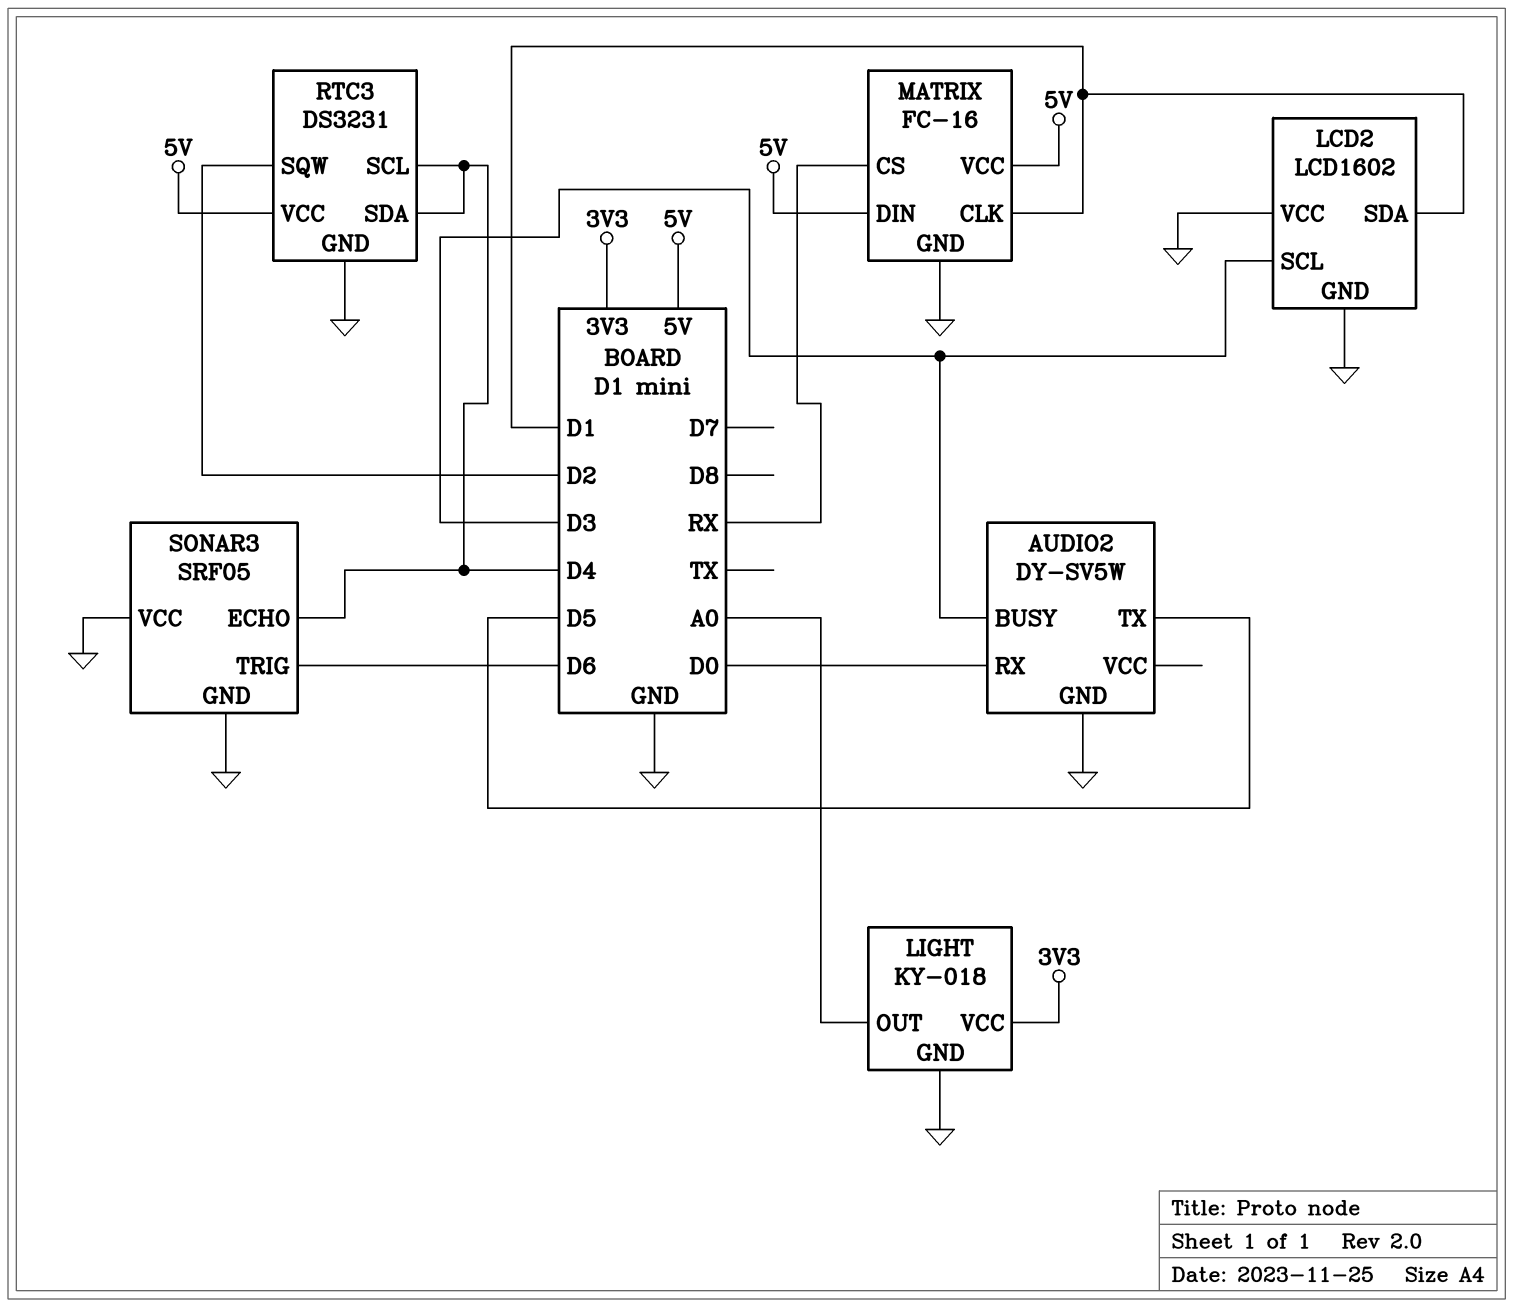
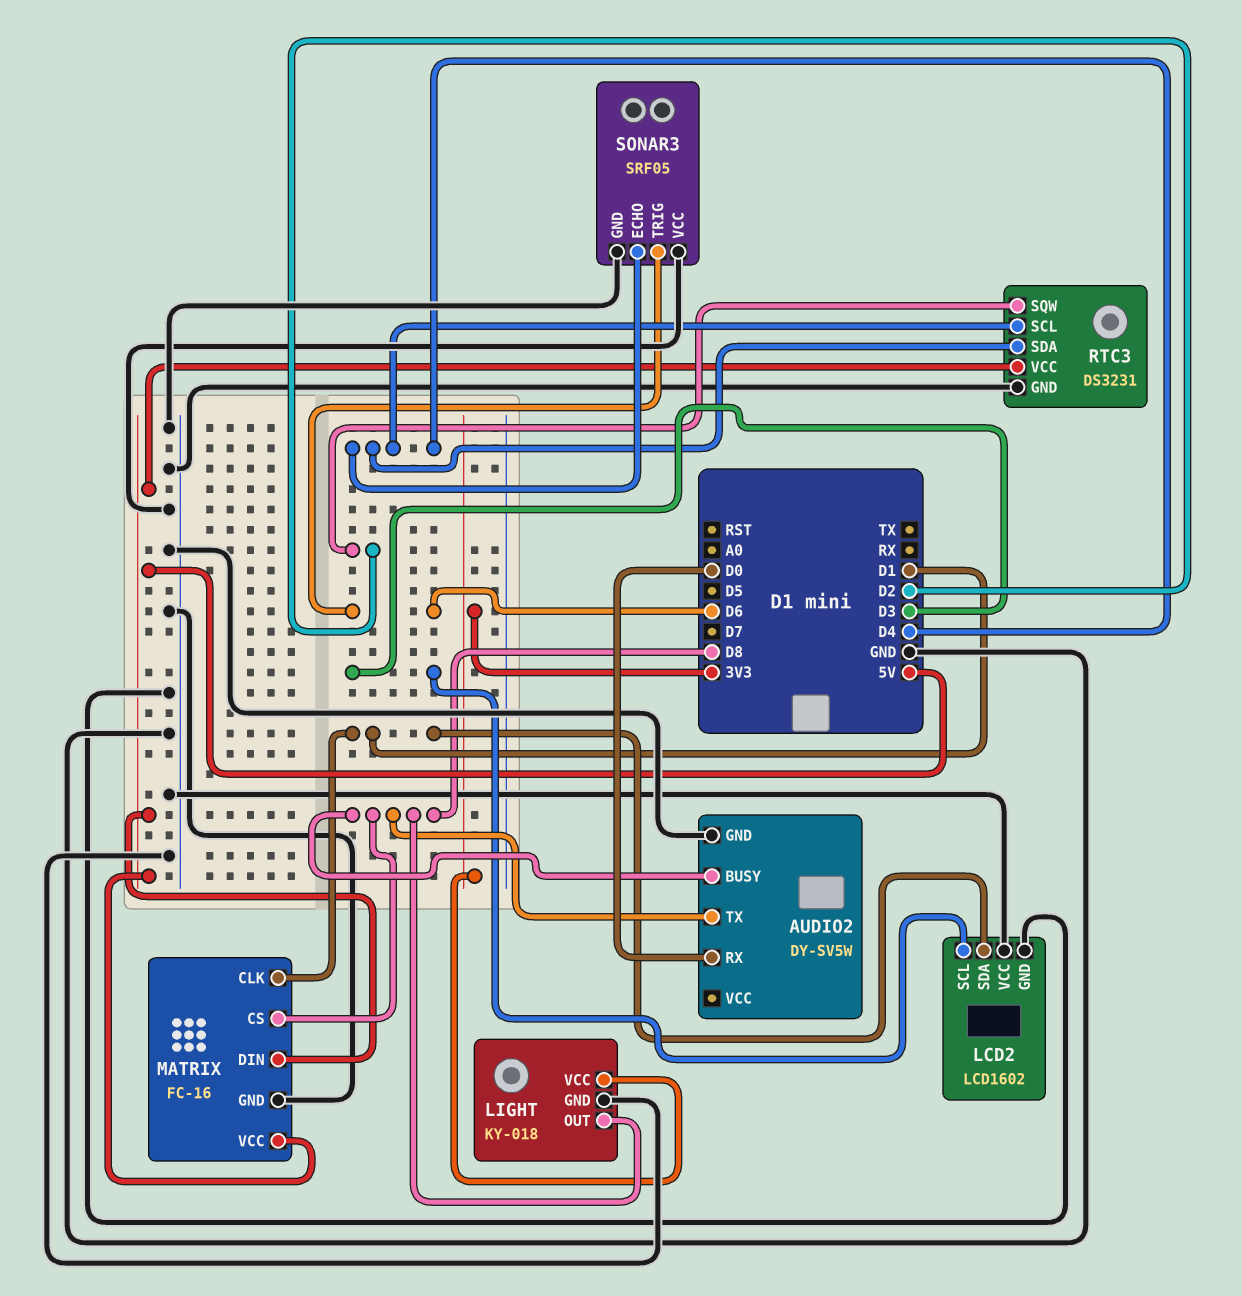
AUDIO2 pin BUSY: D3 -> D8
AUDIO2 pin TX: D5 -> D8
LIGHT pin OUT: A0 -> D8
MATRIX pin CS: RX -> D8

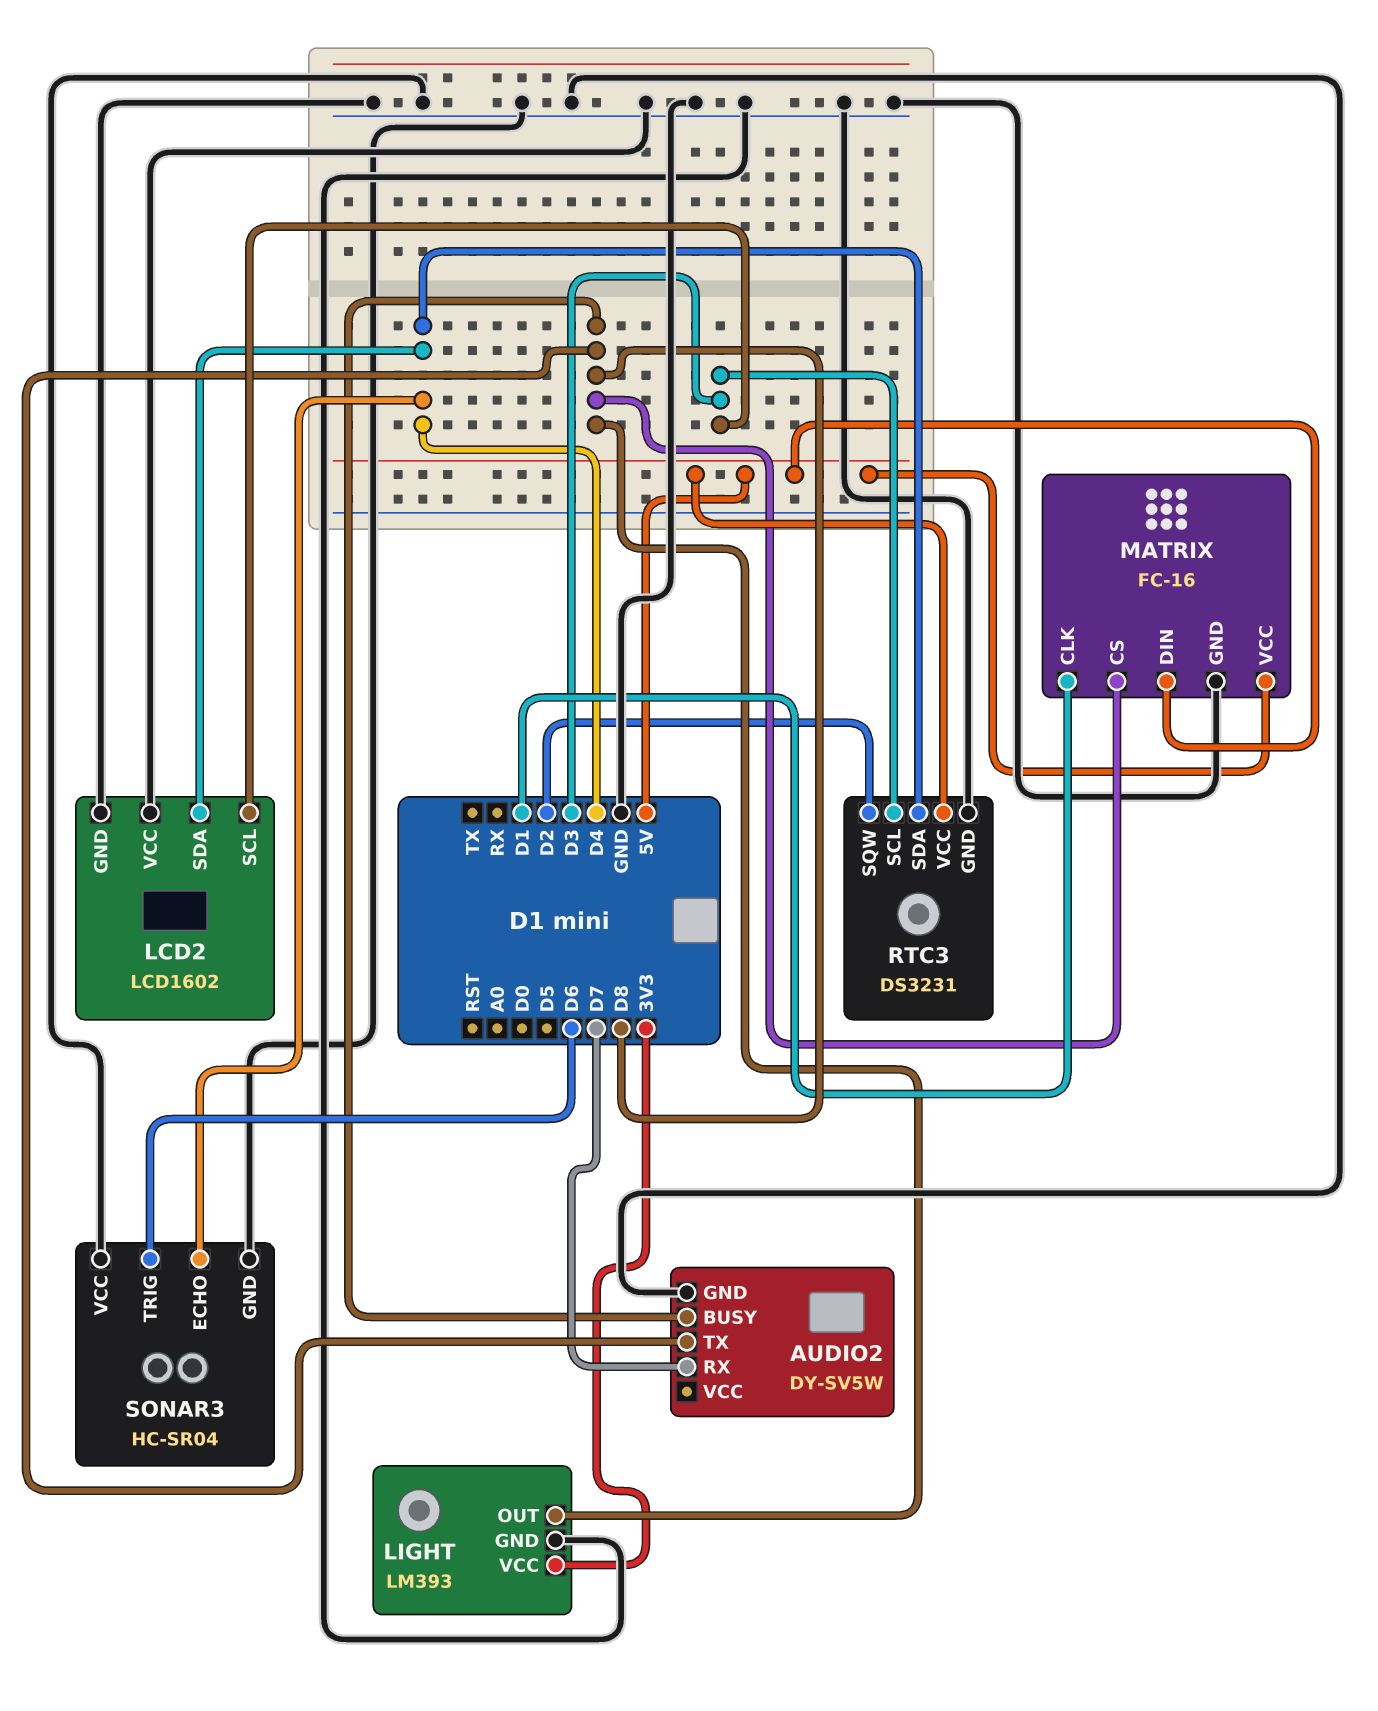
AUDIO2 pin RX: D0 -> D7
LCD2 pin SDA: D1 -> D4
LIGHT: KY-018 -> LM393
RTC3 pin SCL: D4 -> D3
SONAR3: SRF05 -> HC-SR04

